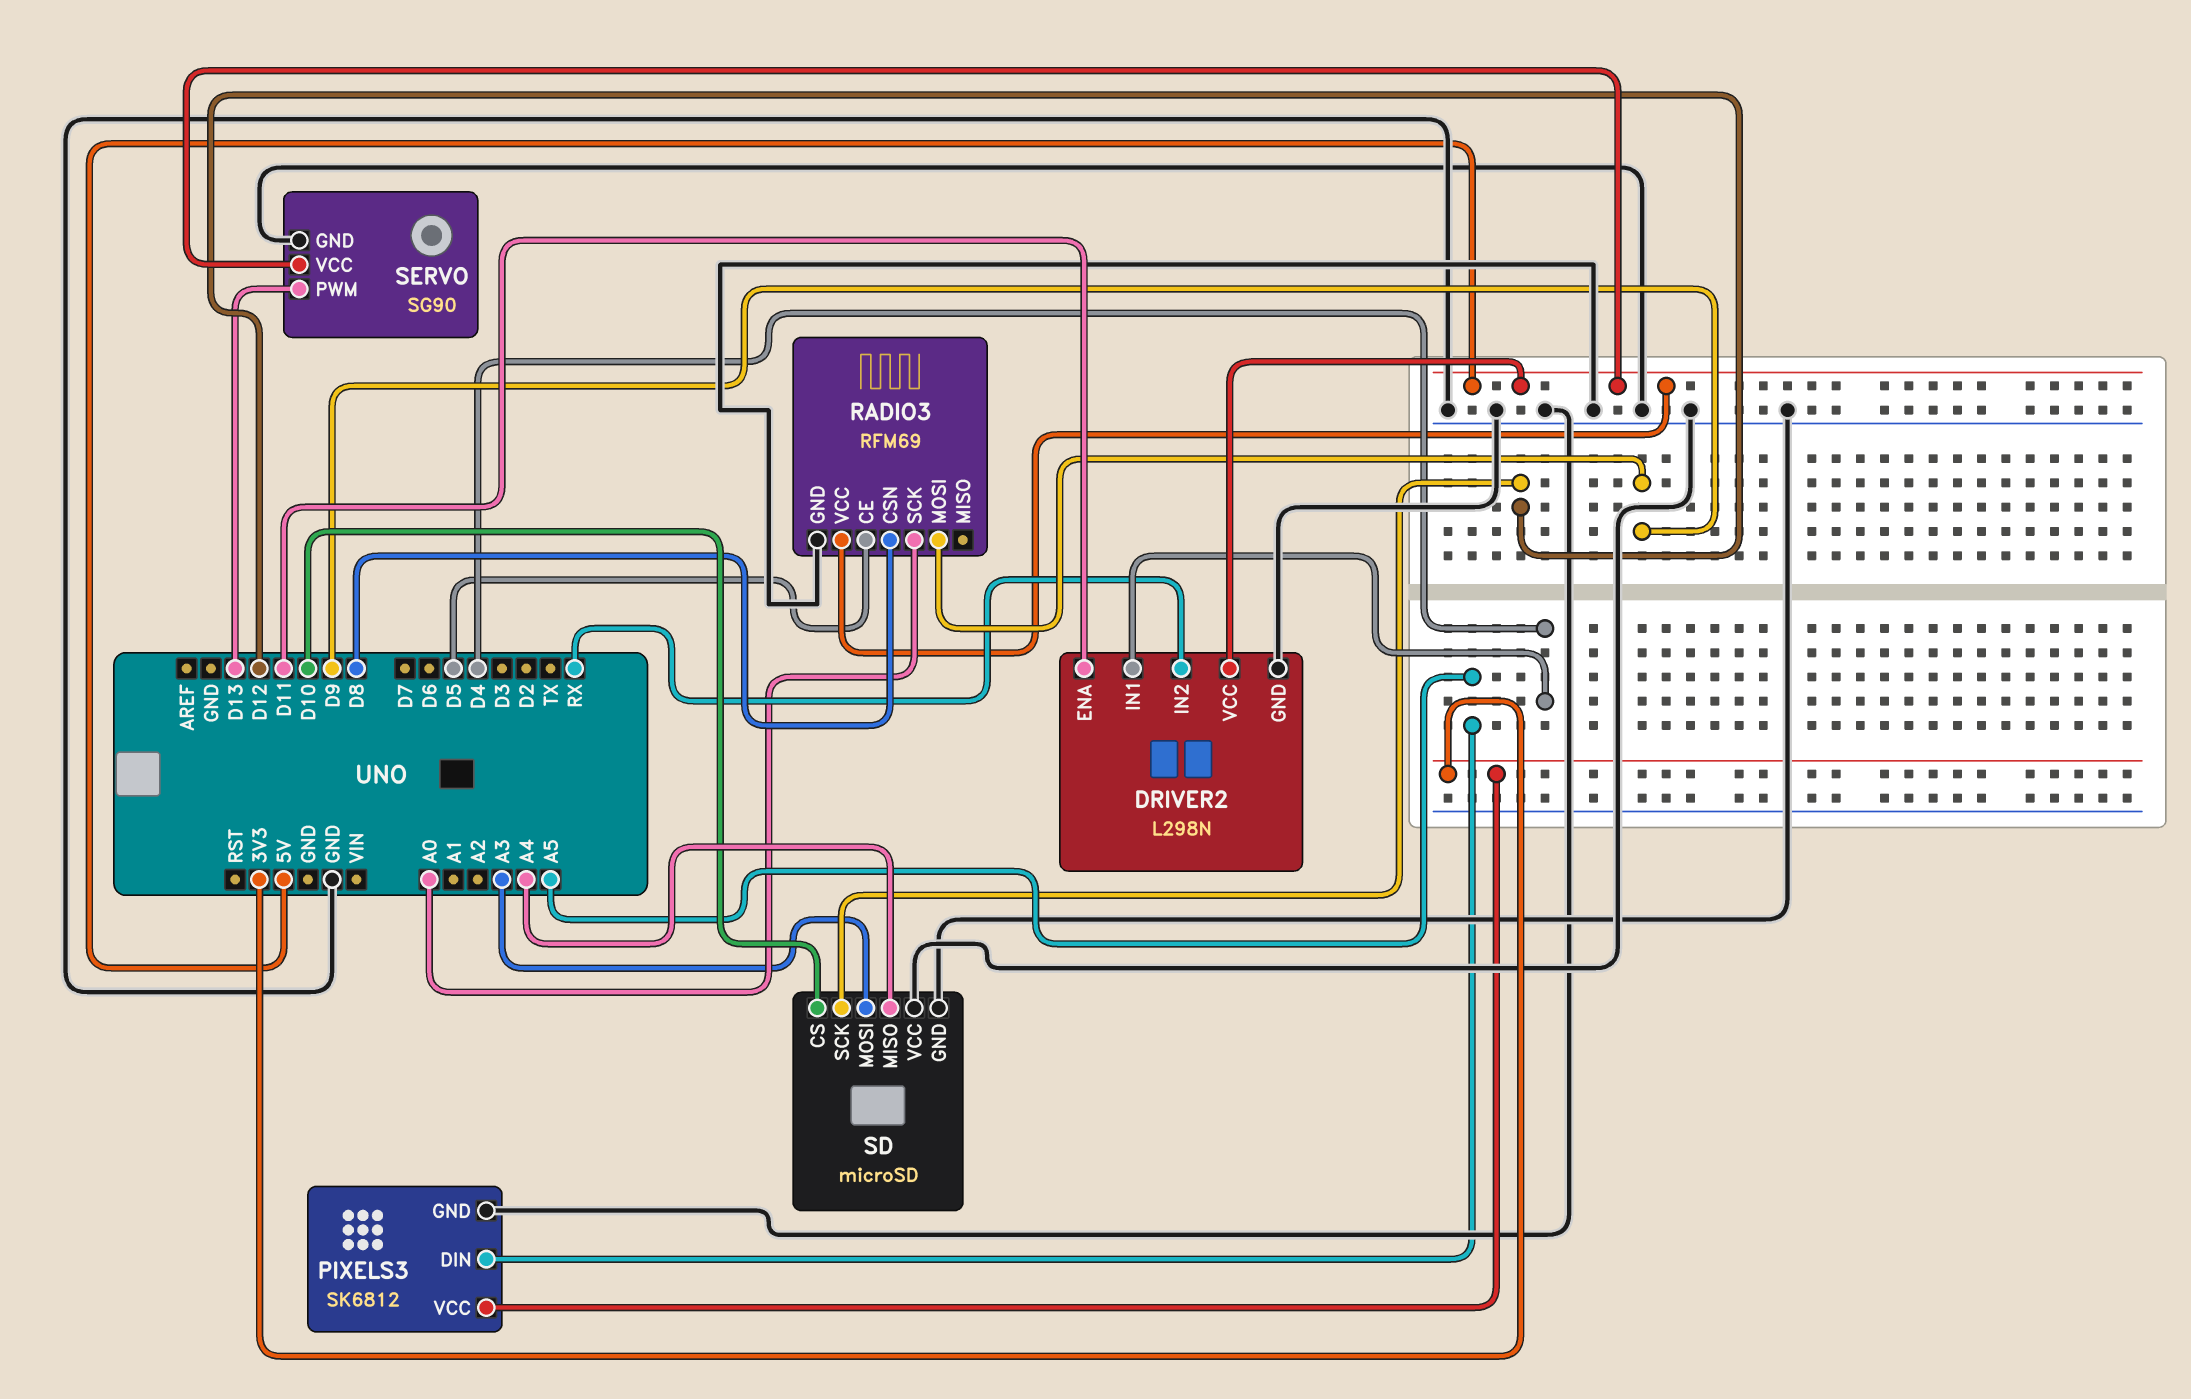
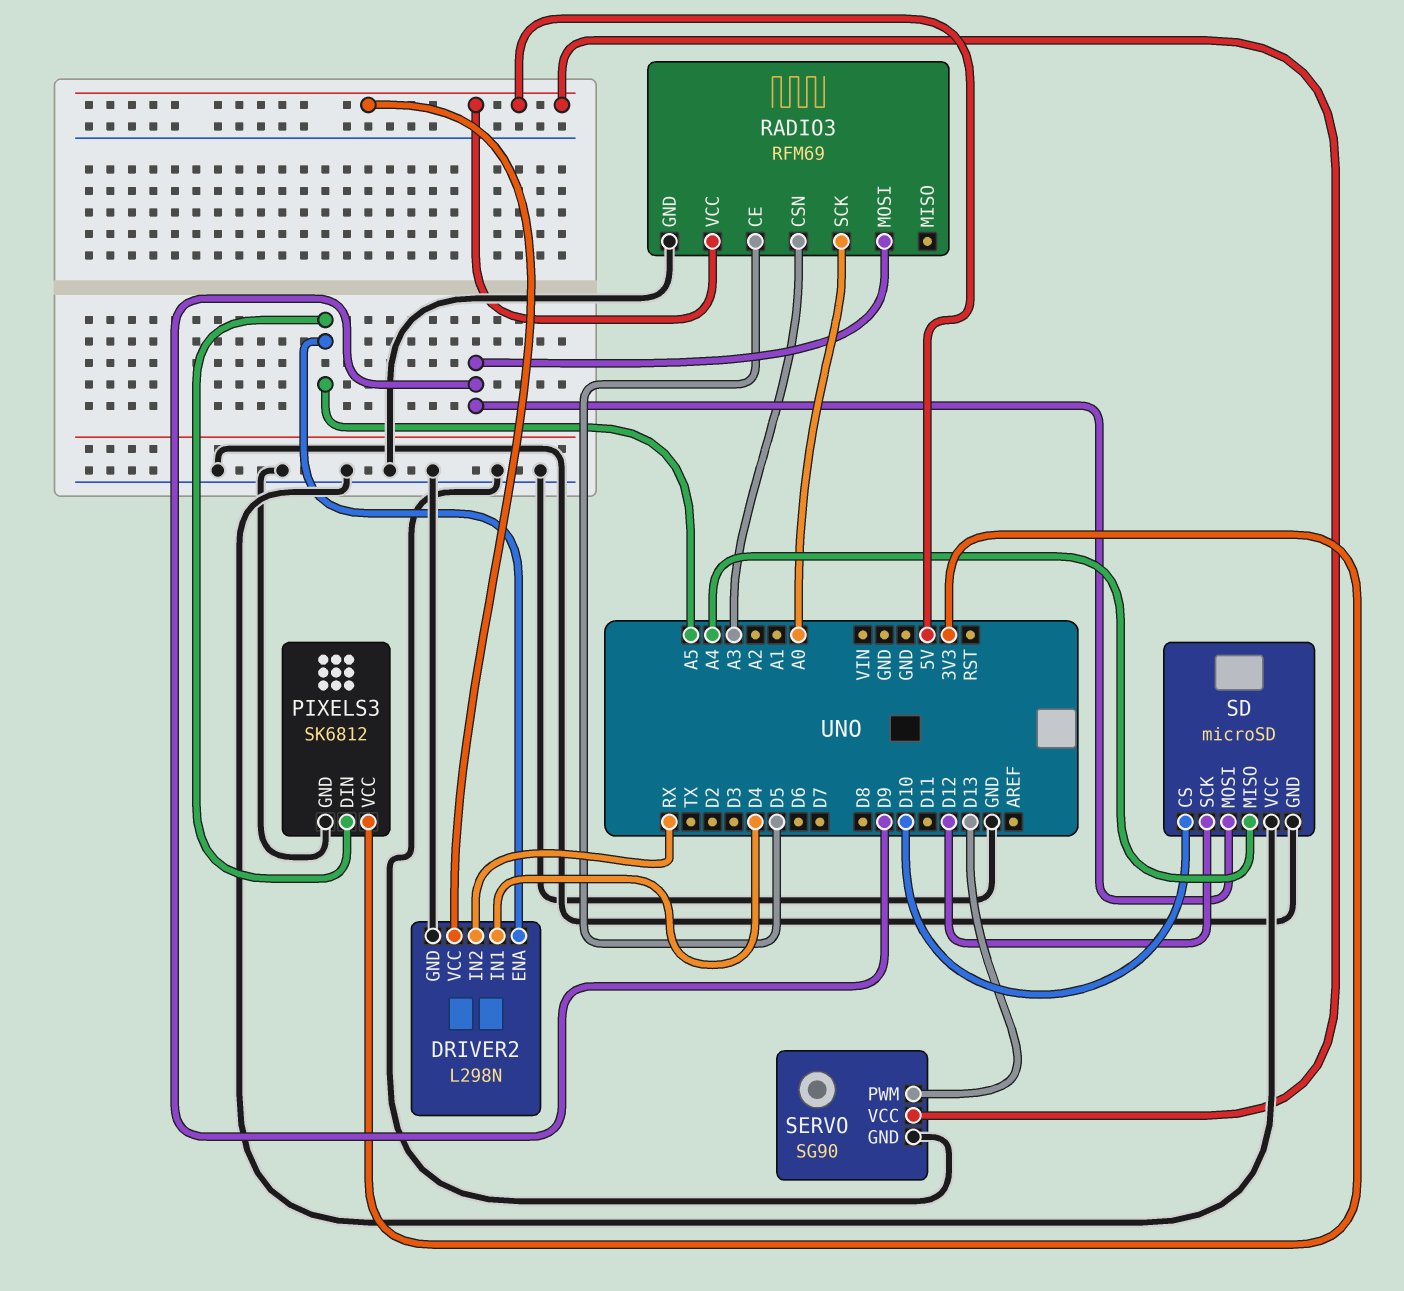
DRIVER2 pin ENA: D11 -> A5
RADIO3 pin CSN: D8 -> A3
SD pin MOSI: A3 -> D9

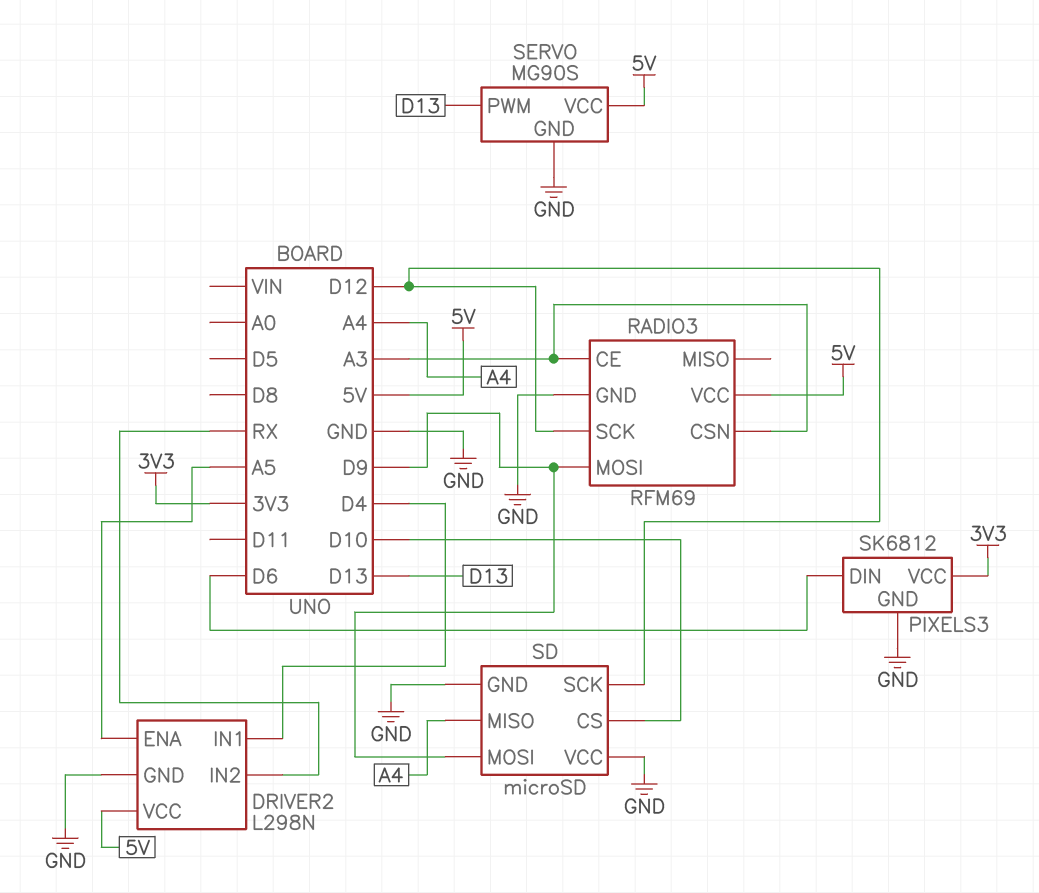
PIXELS3 pin DIN: A5 -> D6
RADIO3 pin CE: D5 -> A3
RADIO3 pin SCK: A0 -> D12
SERVO: SG90 -> MG90S

